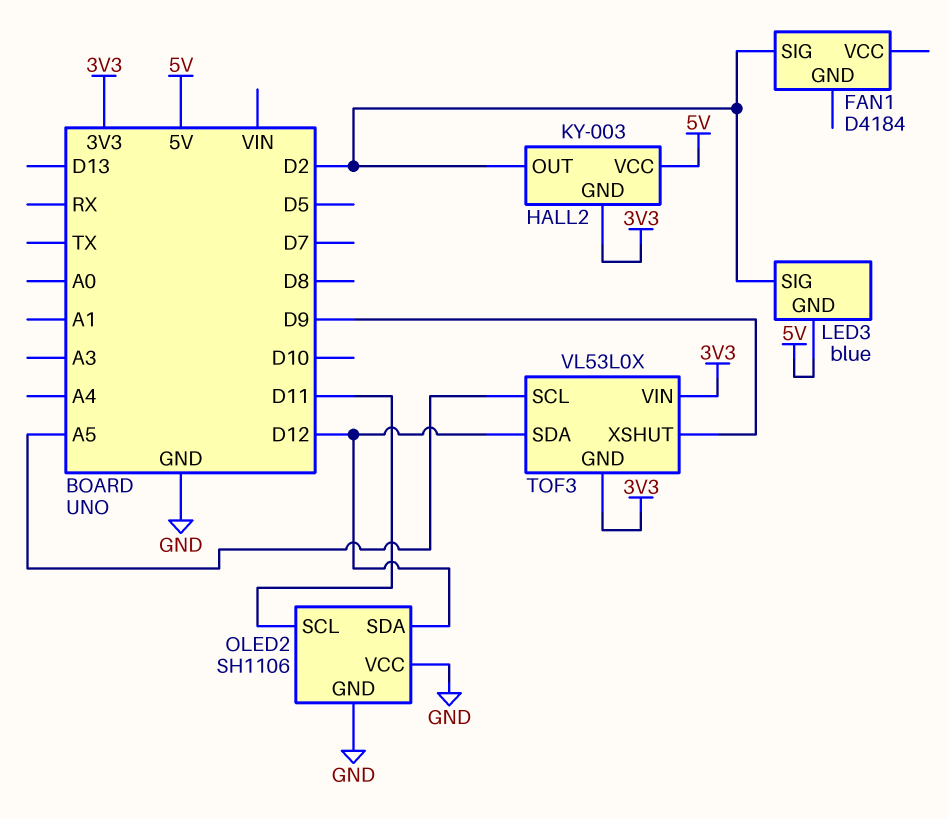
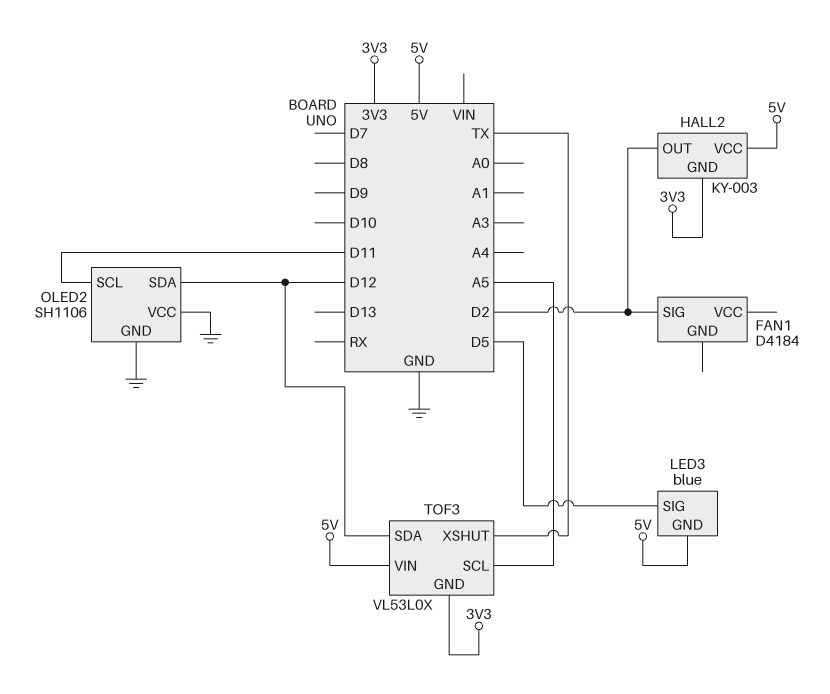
LED3 pin SIG: D2 -> D5
TOF3 pin VIN: 3V3 -> 5V
TOF3 pin XSHUT: D9 -> TX

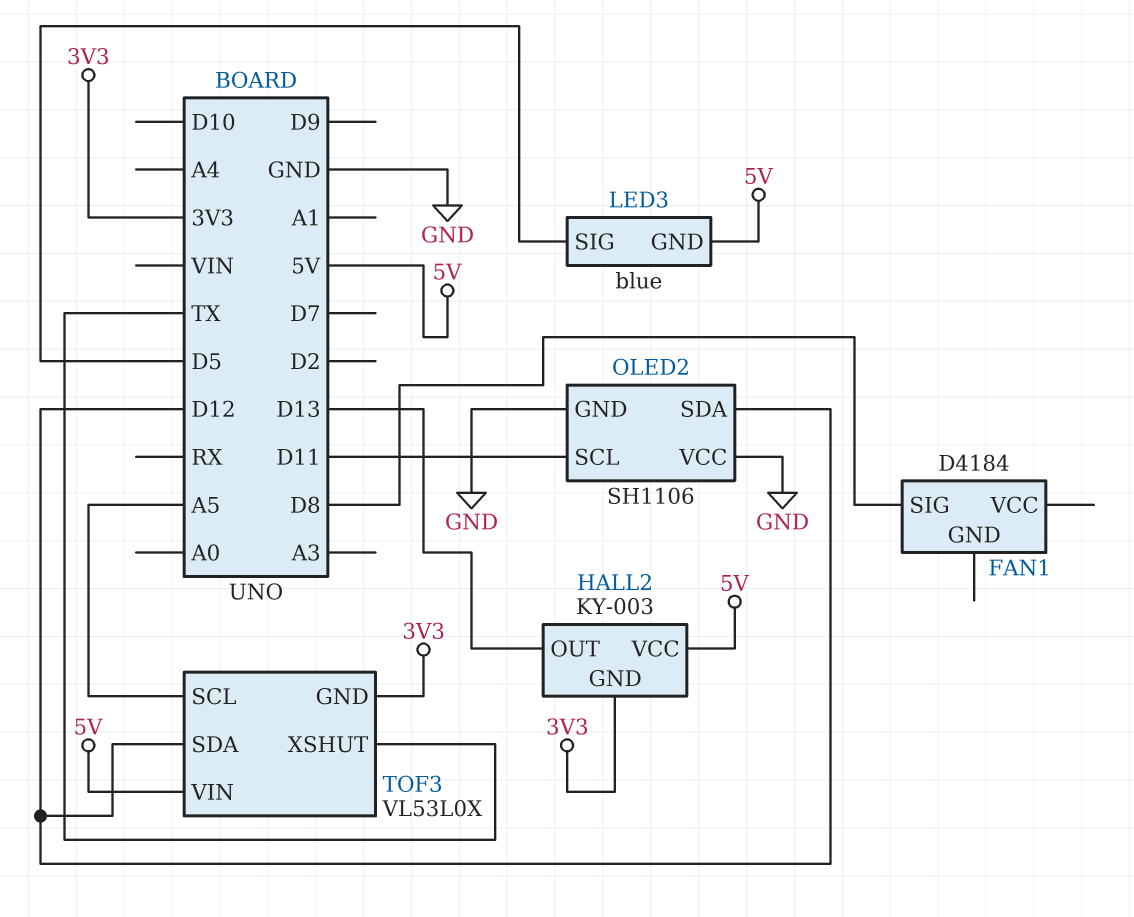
FAN1 pin SIG: D2 -> D8
HALL2 pin OUT: D2 -> D13

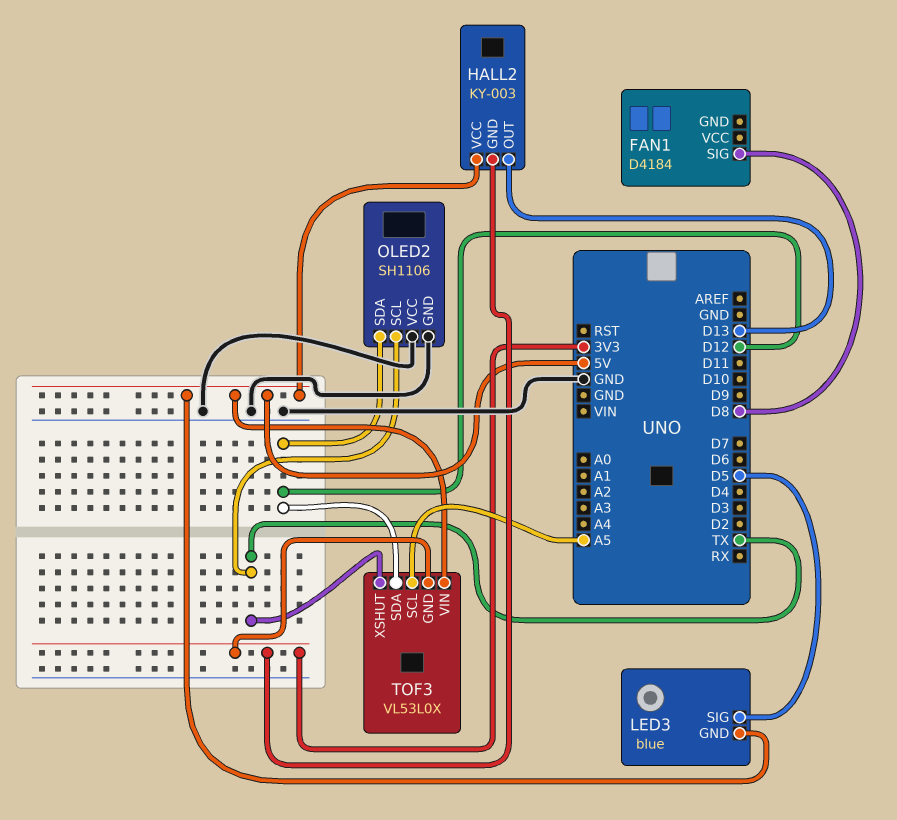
OLED2 pin SCL: D11 -> TX

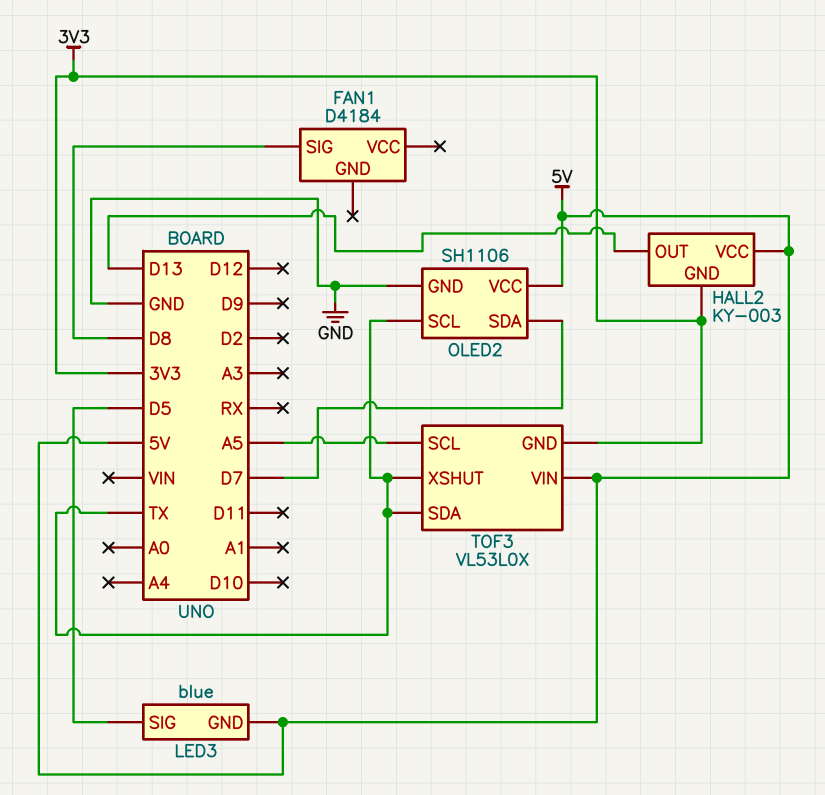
OLED2 pin SDA: D12 -> D7
OLED2 pin VCC: GND -> 5V
TOF3 pin SDA: D12 -> TX

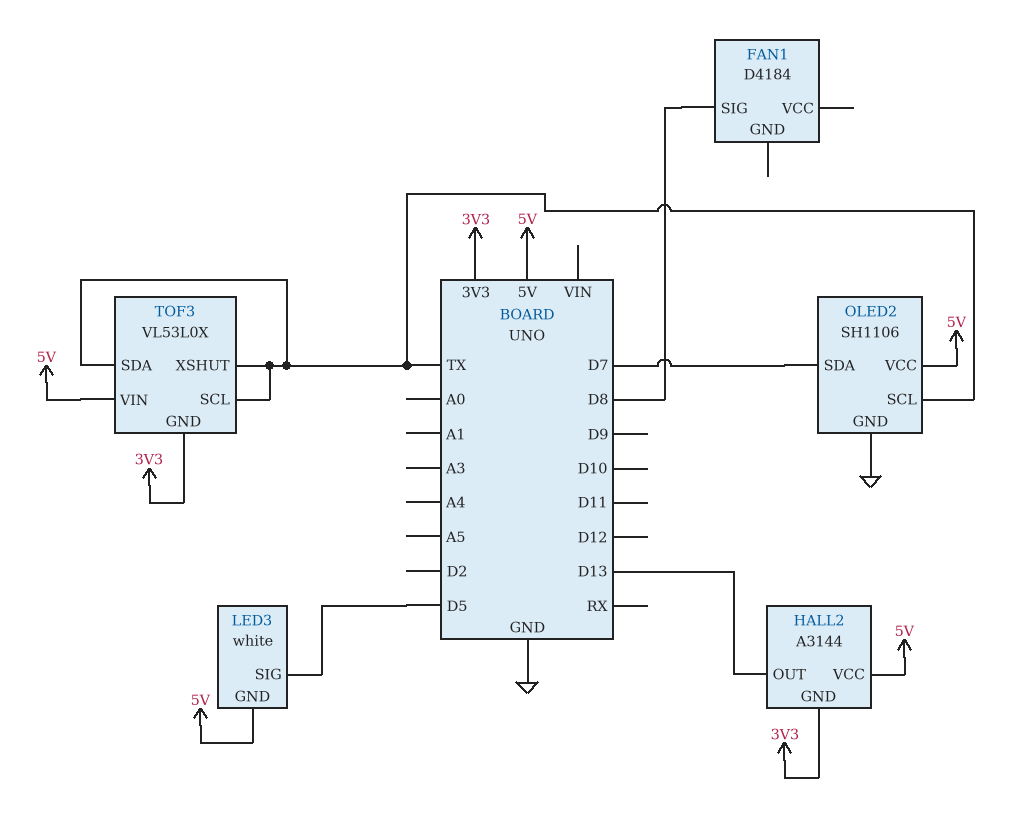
HALL2: KY-003 -> A3144
LED3: blue -> white
TOF3 pin SCL: A5 -> TX

